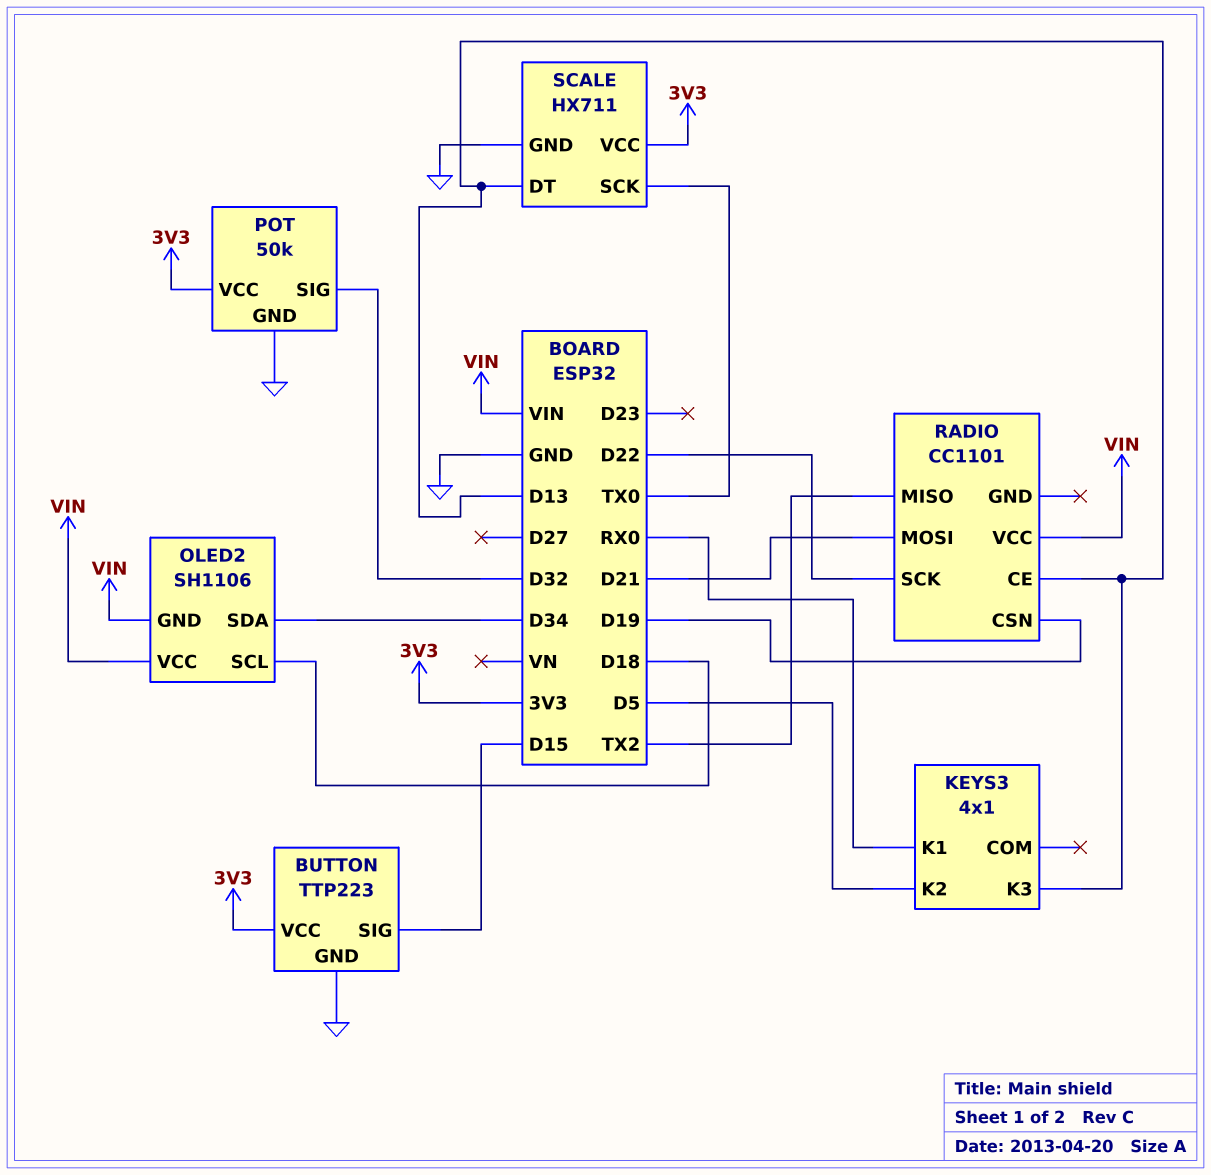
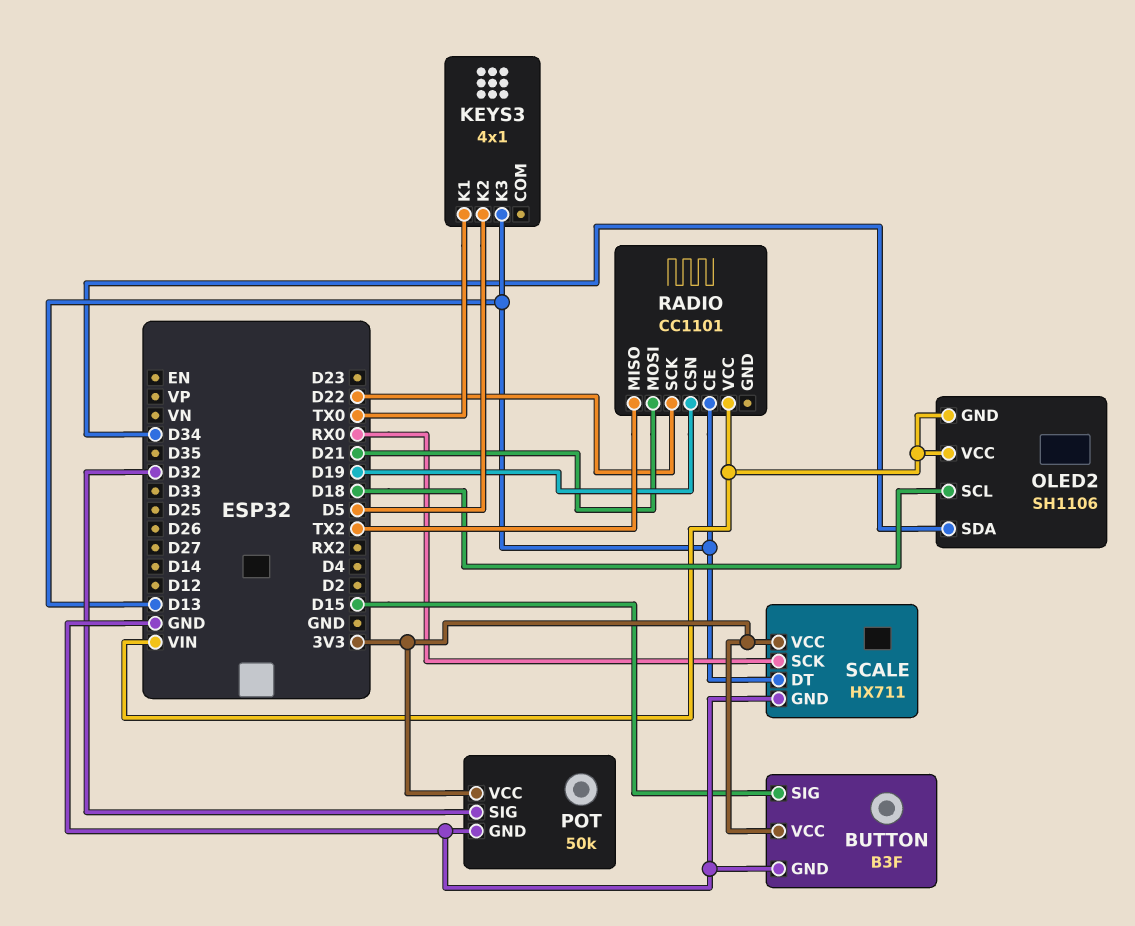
BUTTON: TTP223 -> B3F
KEYS3 pin K1: RX0 -> TX0
SCALE pin SCK: TX0 -> RX0

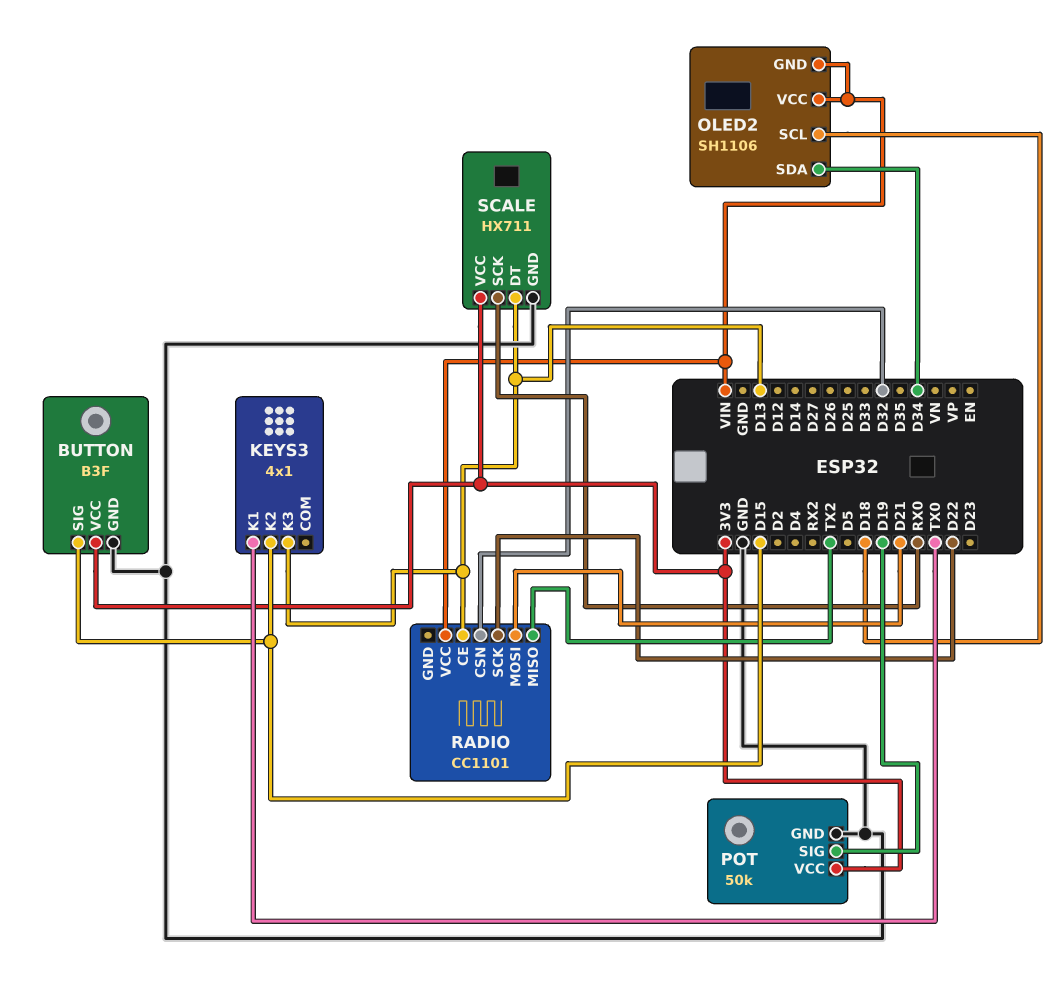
KEYS3 pin K2: D5 -> D15
POT pin SIG: D32 -> D19
RADIO pin CSN: D19 -> D32

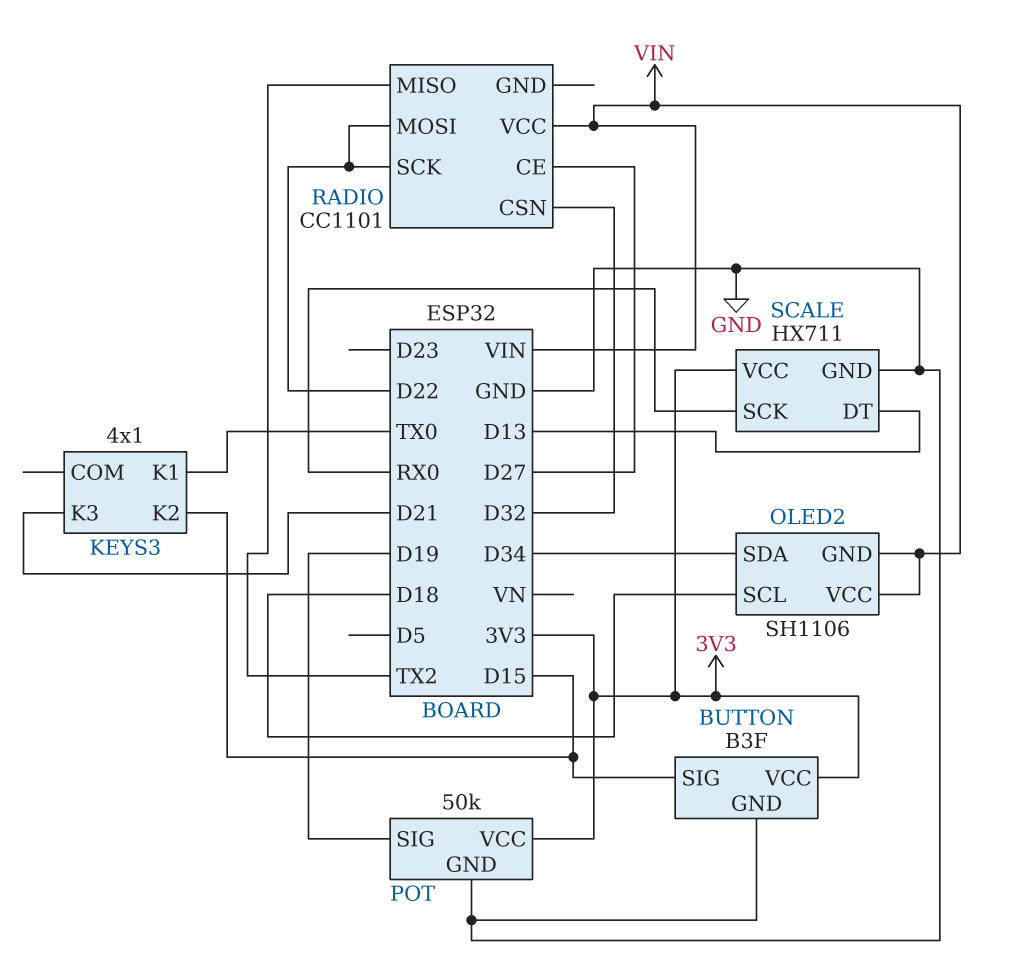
KEYS3 pin K3: D13 -> D21
RADIO pin CE: D13 -> D27
RADIO pin MOSI: D21 -> D22

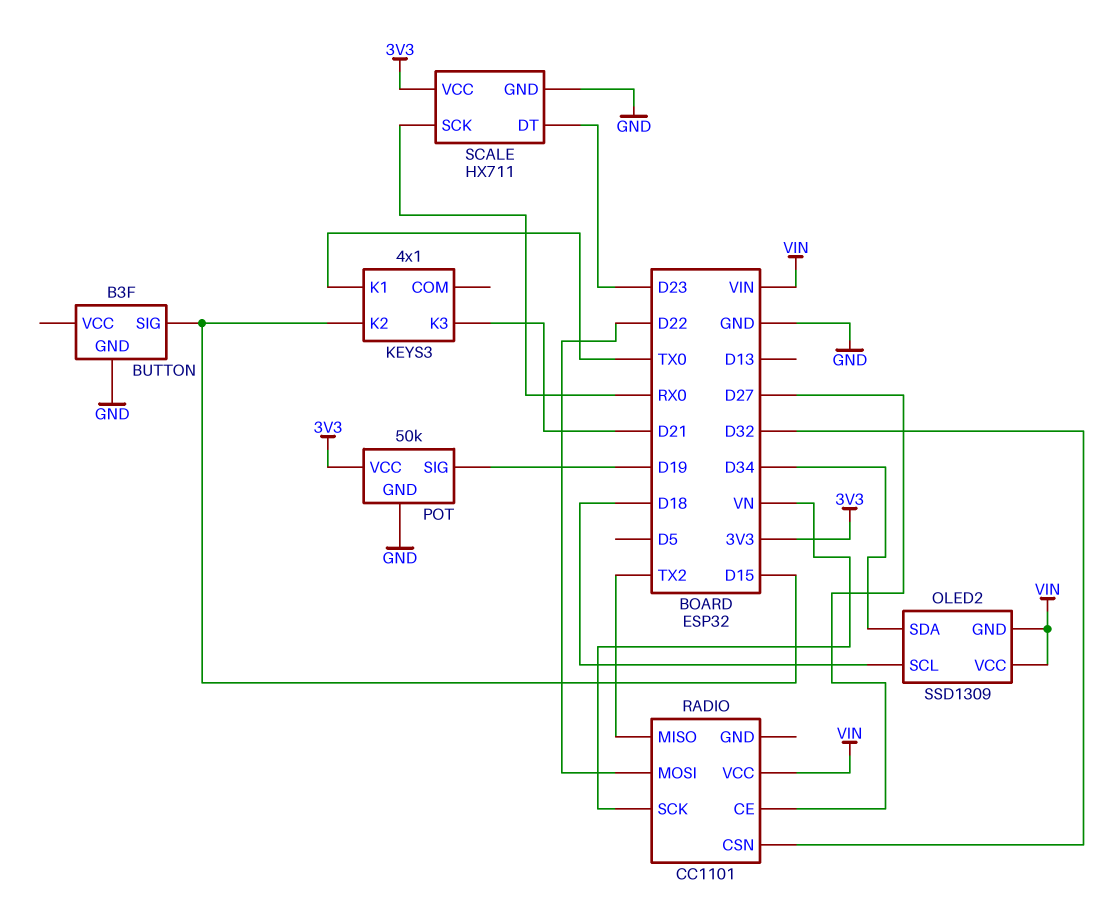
BUTTON pin VCC: 3V3 -> none
OLED2: SH1106 -> SSD1309
RADIO pin SCK: D22 -> VN
SCALE pin DT: D13 -> D23

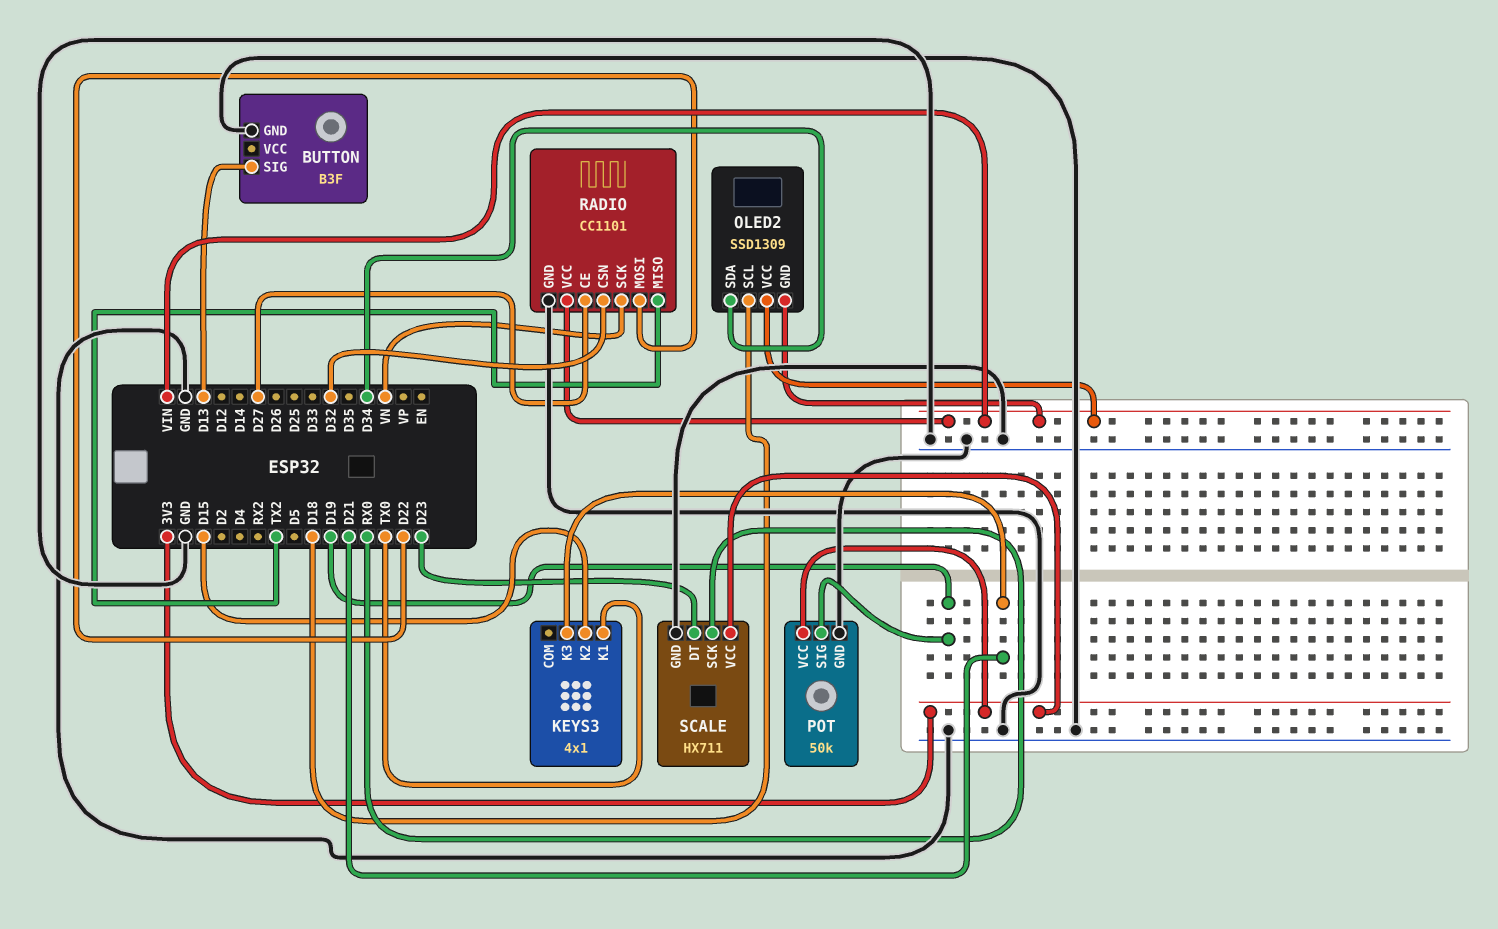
BUTTON pin SIG: D15 -> D13
RADIO pin GND: none -> GND

